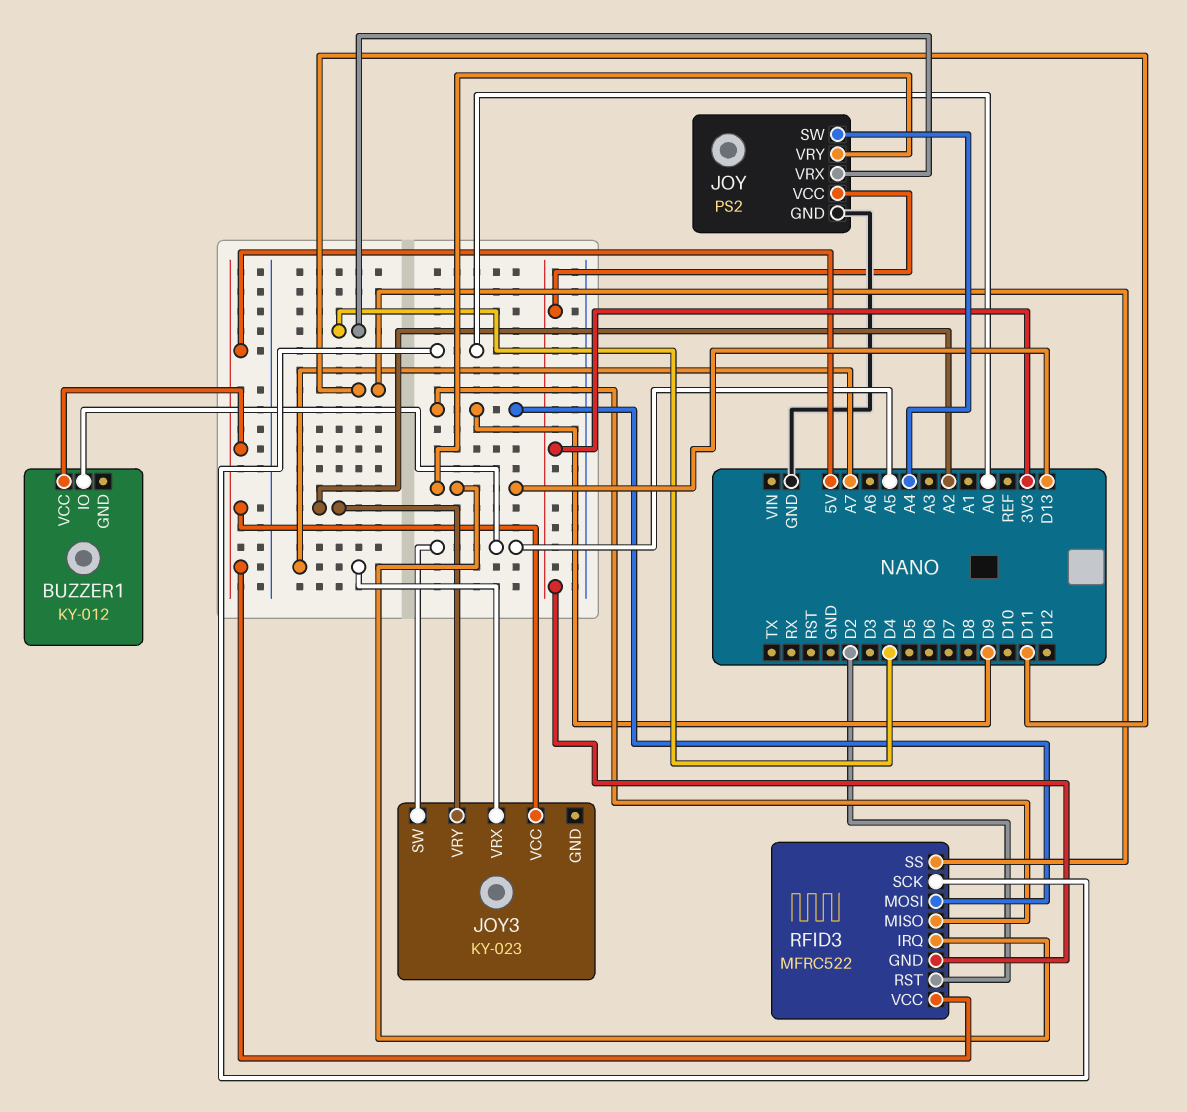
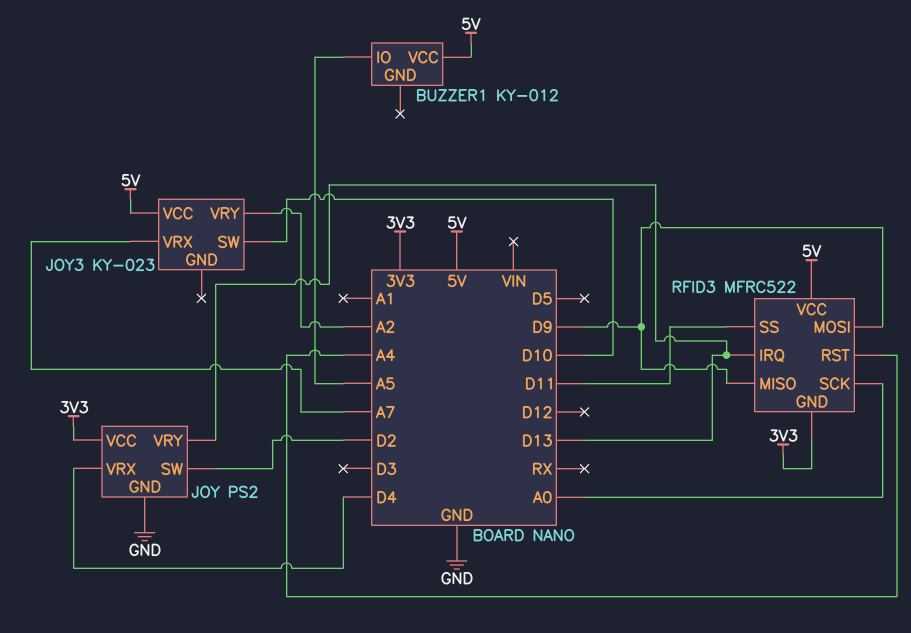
JOY pin SW: A4 -> D2
JOY3 pin SW: A5 -> D10
RFID3 pin RST: D2 -> A4

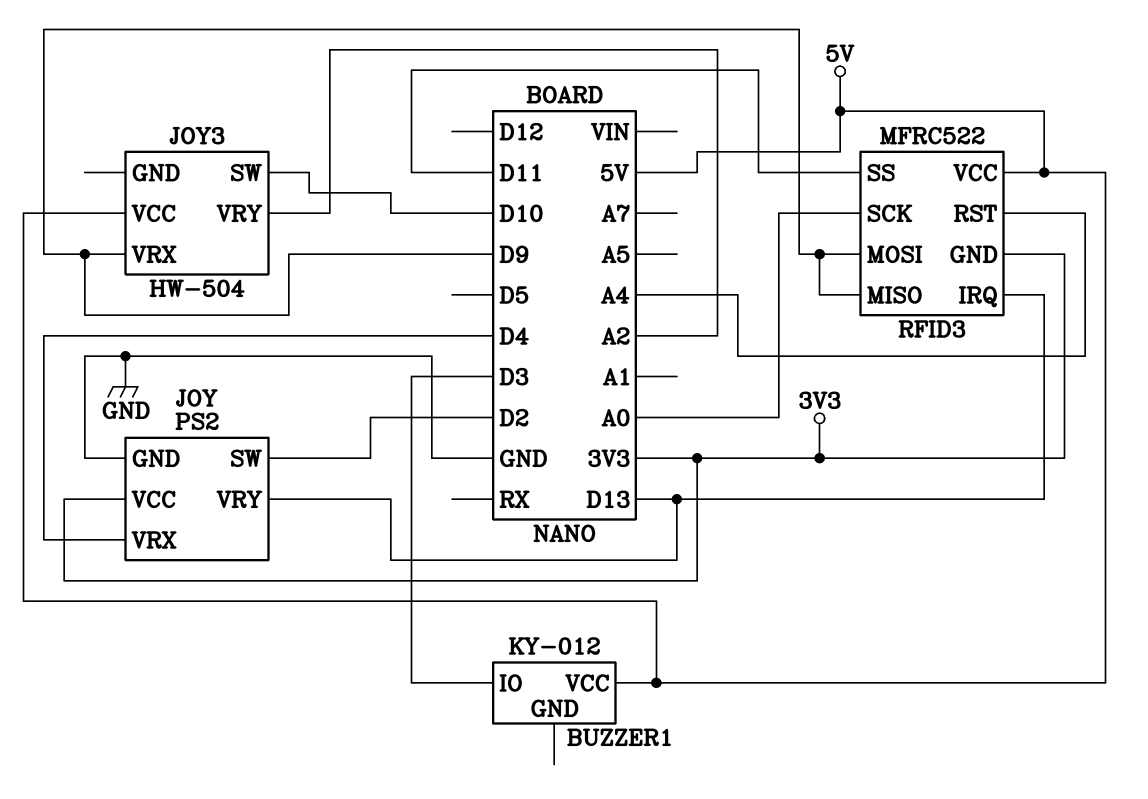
BUZZER1 pin IO: A5 -> D3
JOY3: KY-023 -> HW-504
JOY3 pin VRX: A7 -> D9

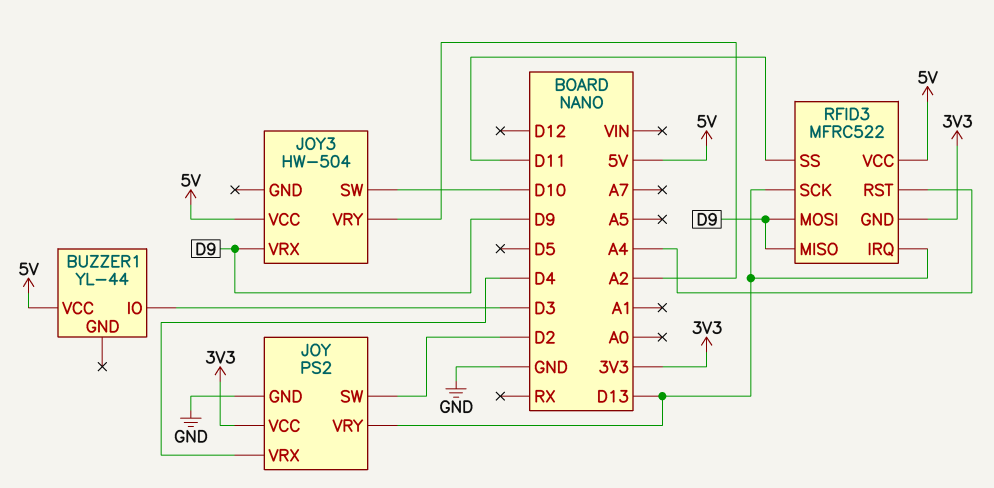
BUZZER1: KY-012 -> YL-44
RFID3 pin SCK: A0 -> D13

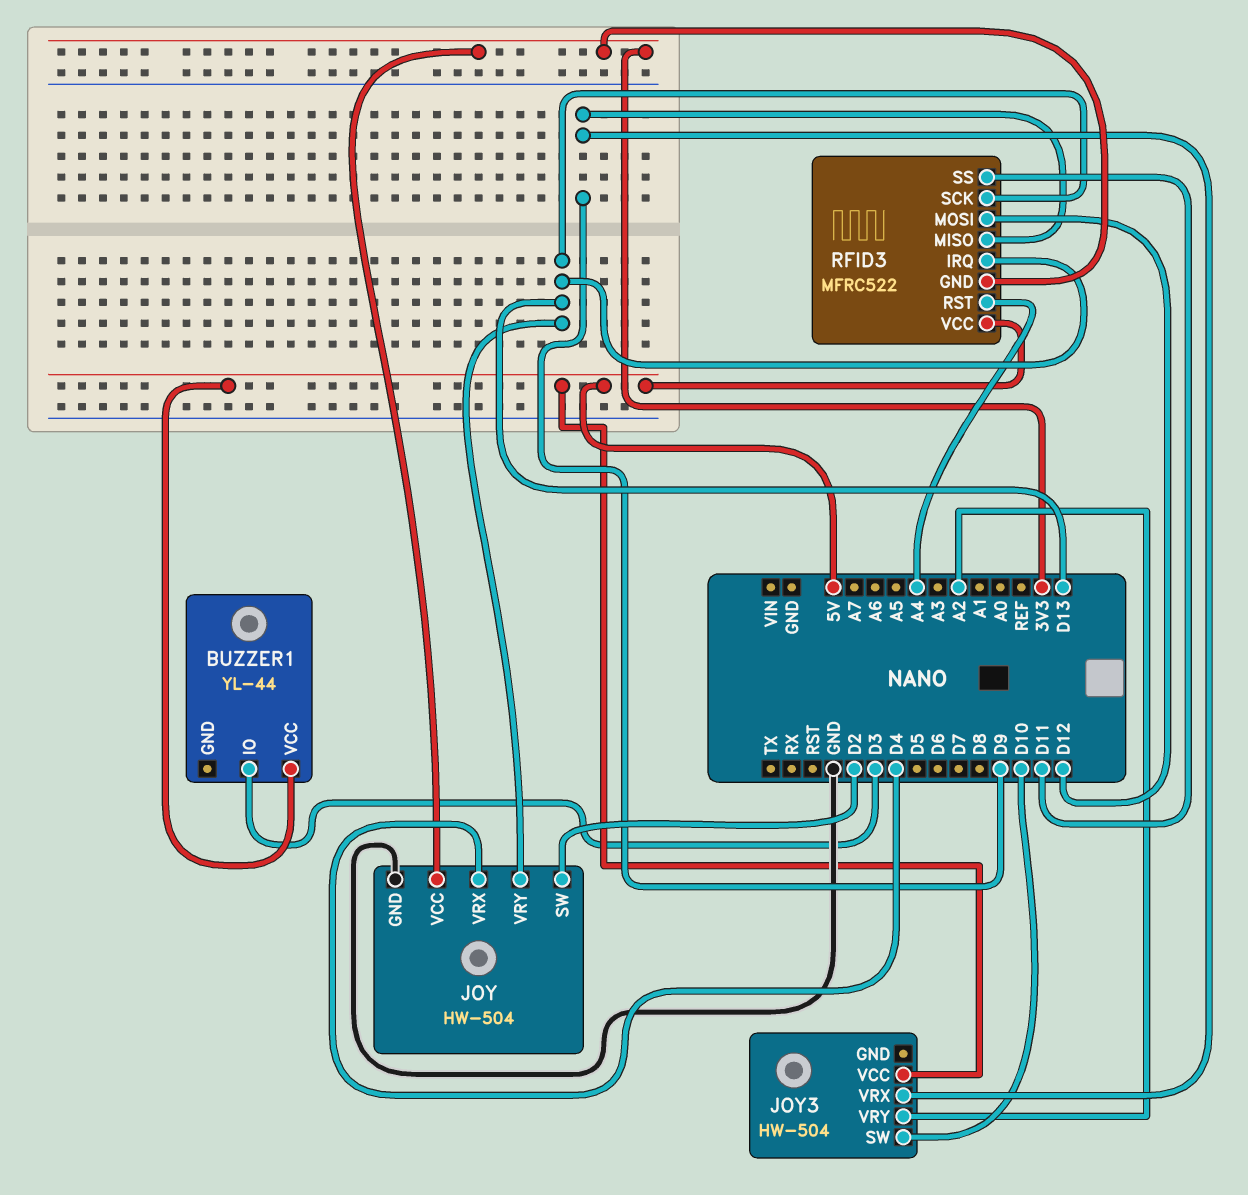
JOY: PS2 -> HW-504
RFID3 pin MOSI: D9 -> D12

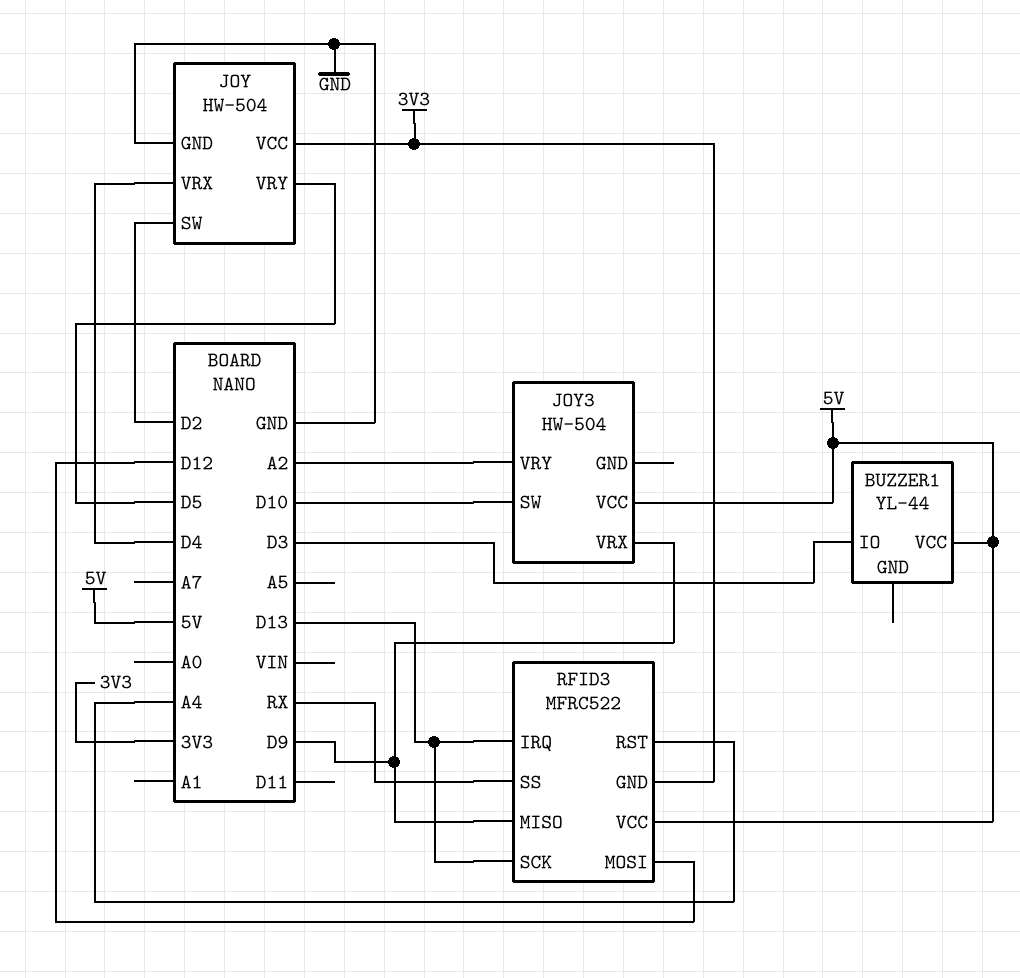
JOY pin VRY: D13 -> D5
RFID3 pin SS: D11 -> RX

